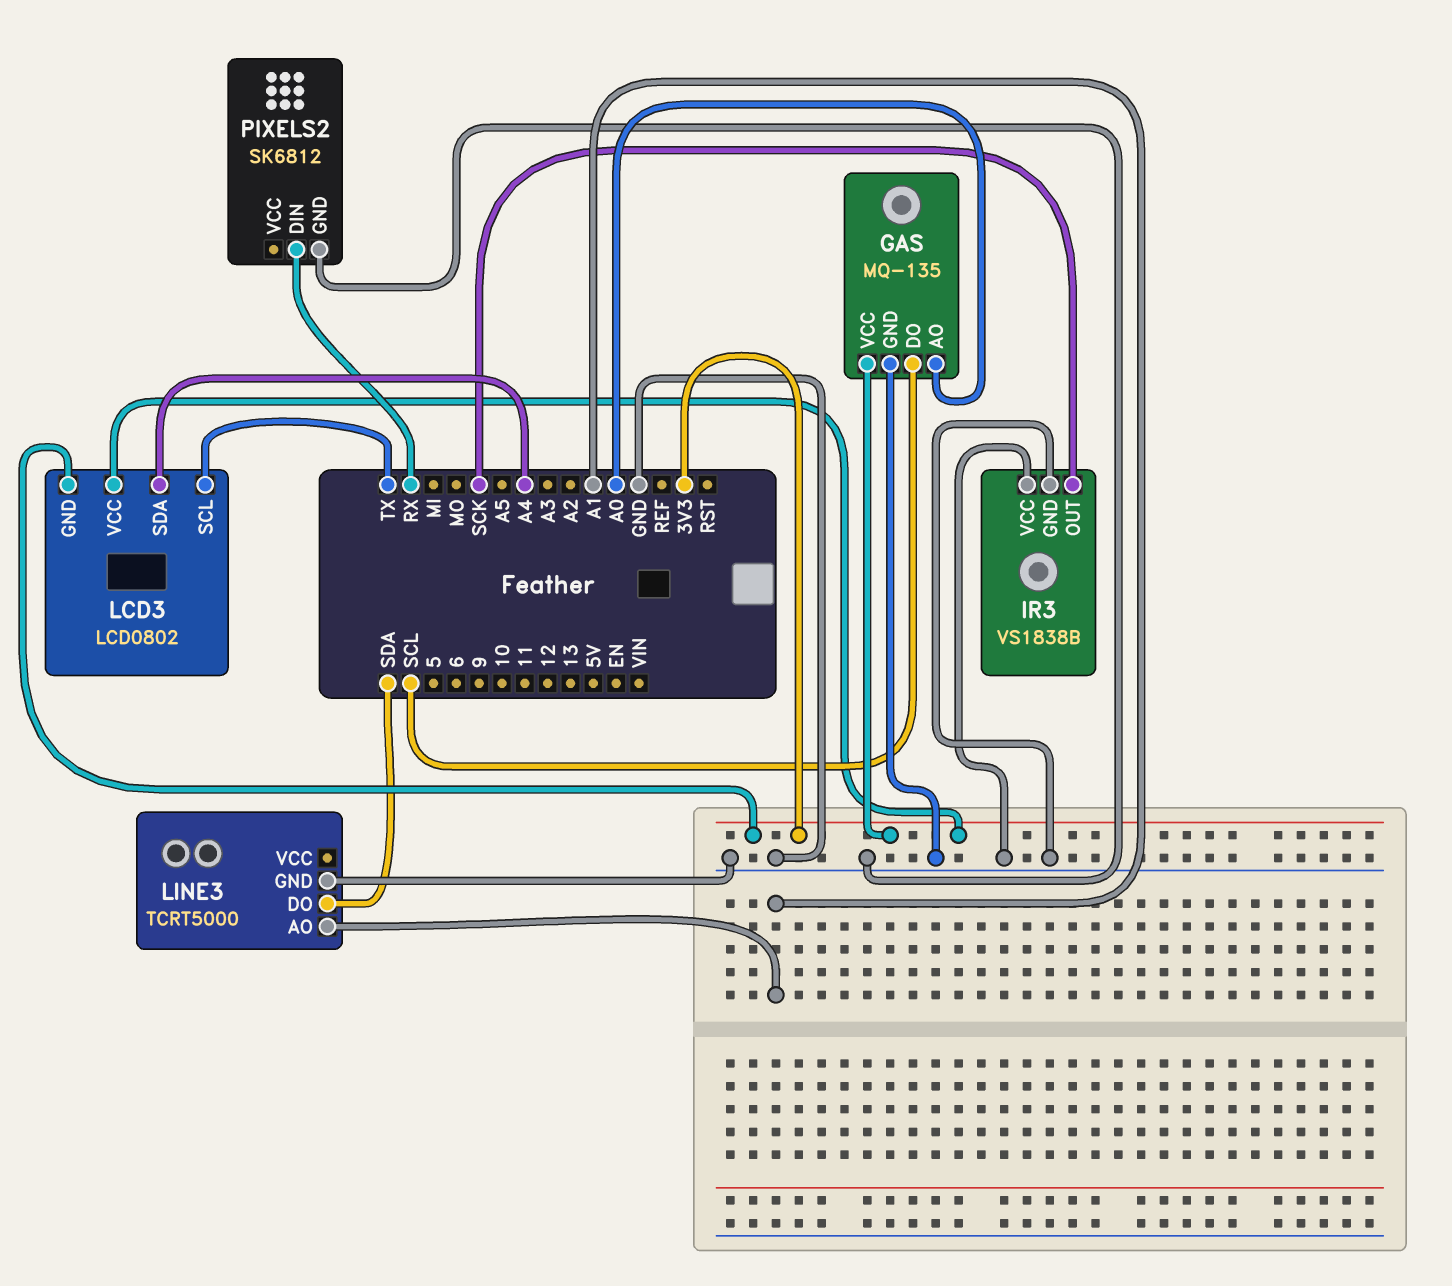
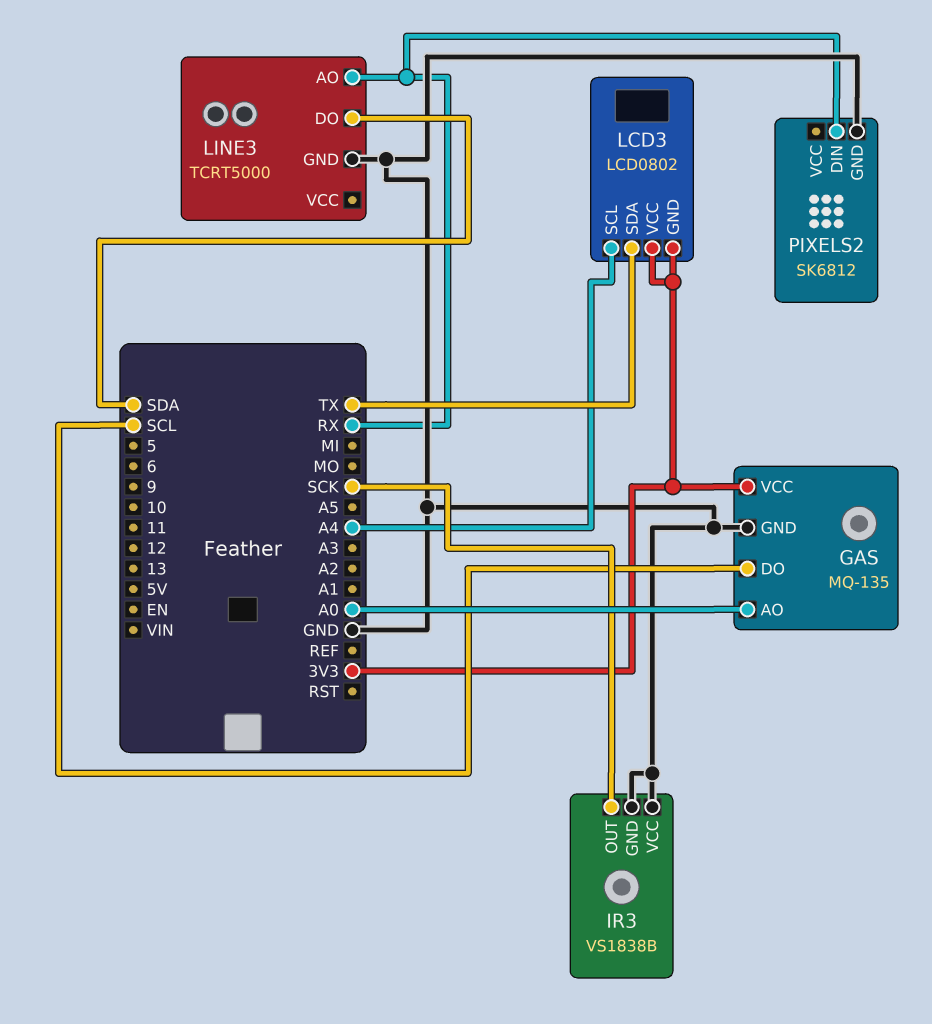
LCD3 pin SCL: TX -> A4
LCD3 pin SDA: A4 -> TX
LINE3 pin AO: A1 -> RX

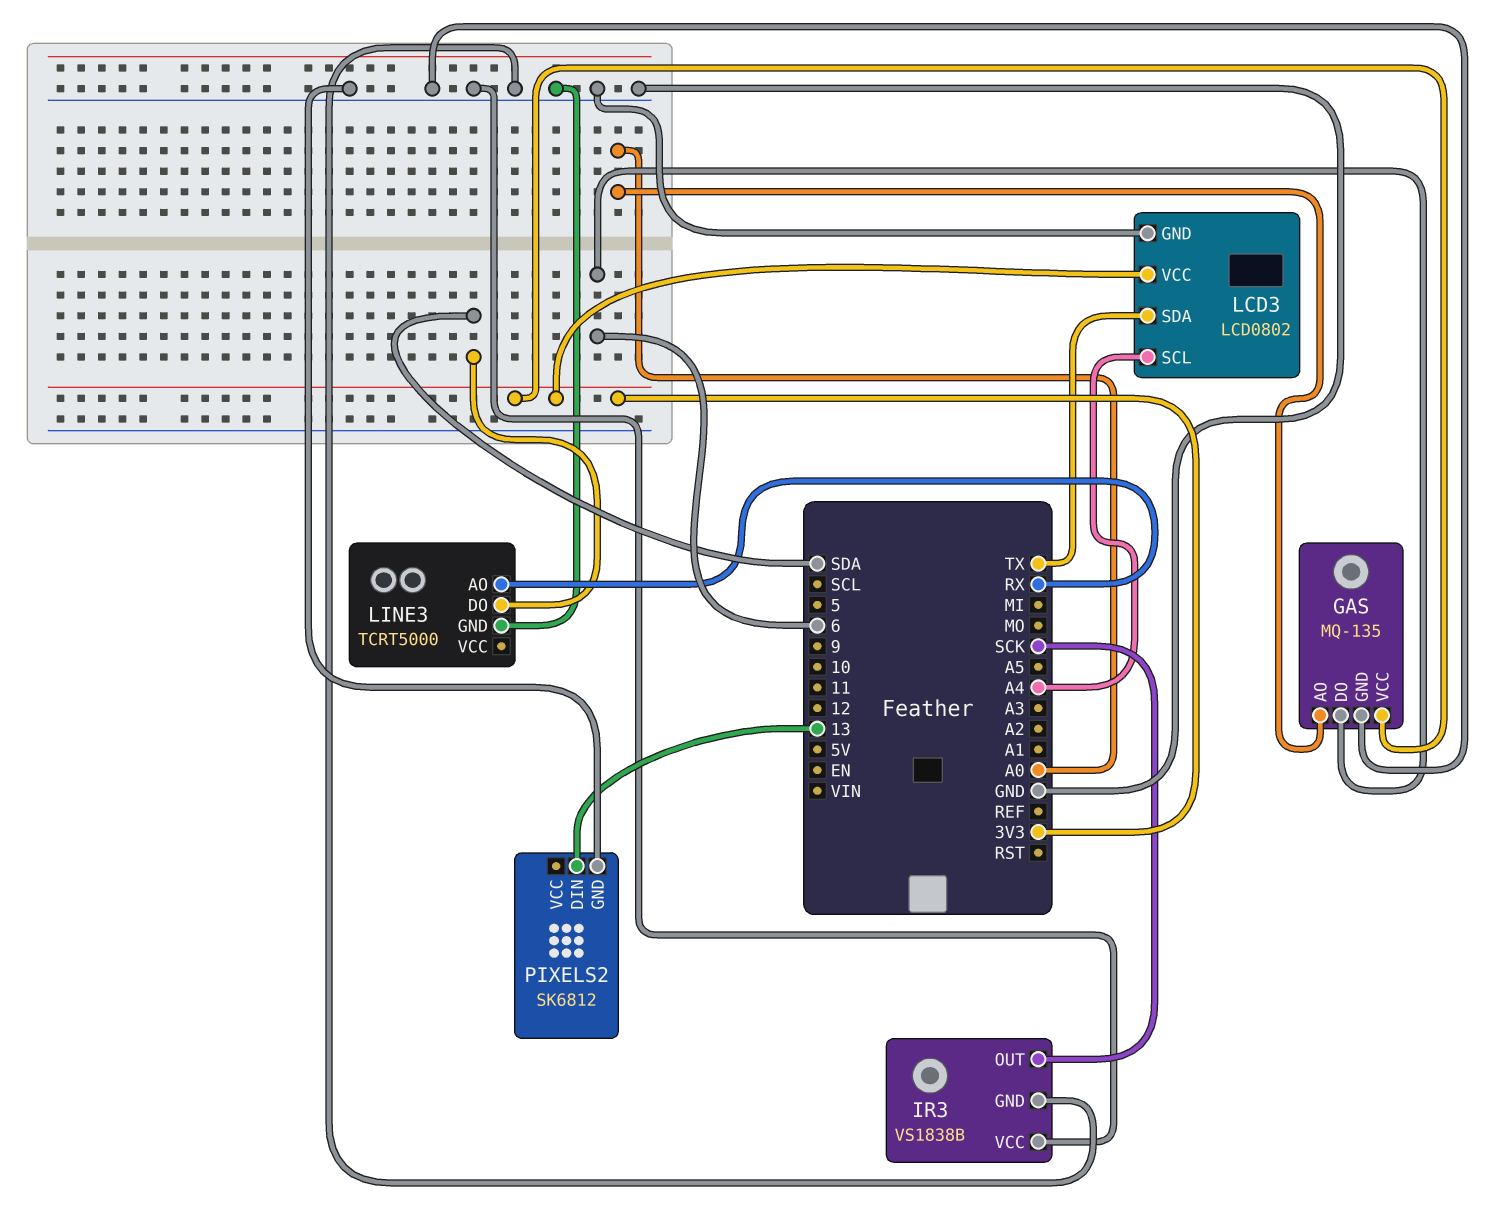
GAS pin DO: SCL -> 6
LCD3 pin GND: 3V3 -> GND
PIXELS2 pin DIN: RX -> 13

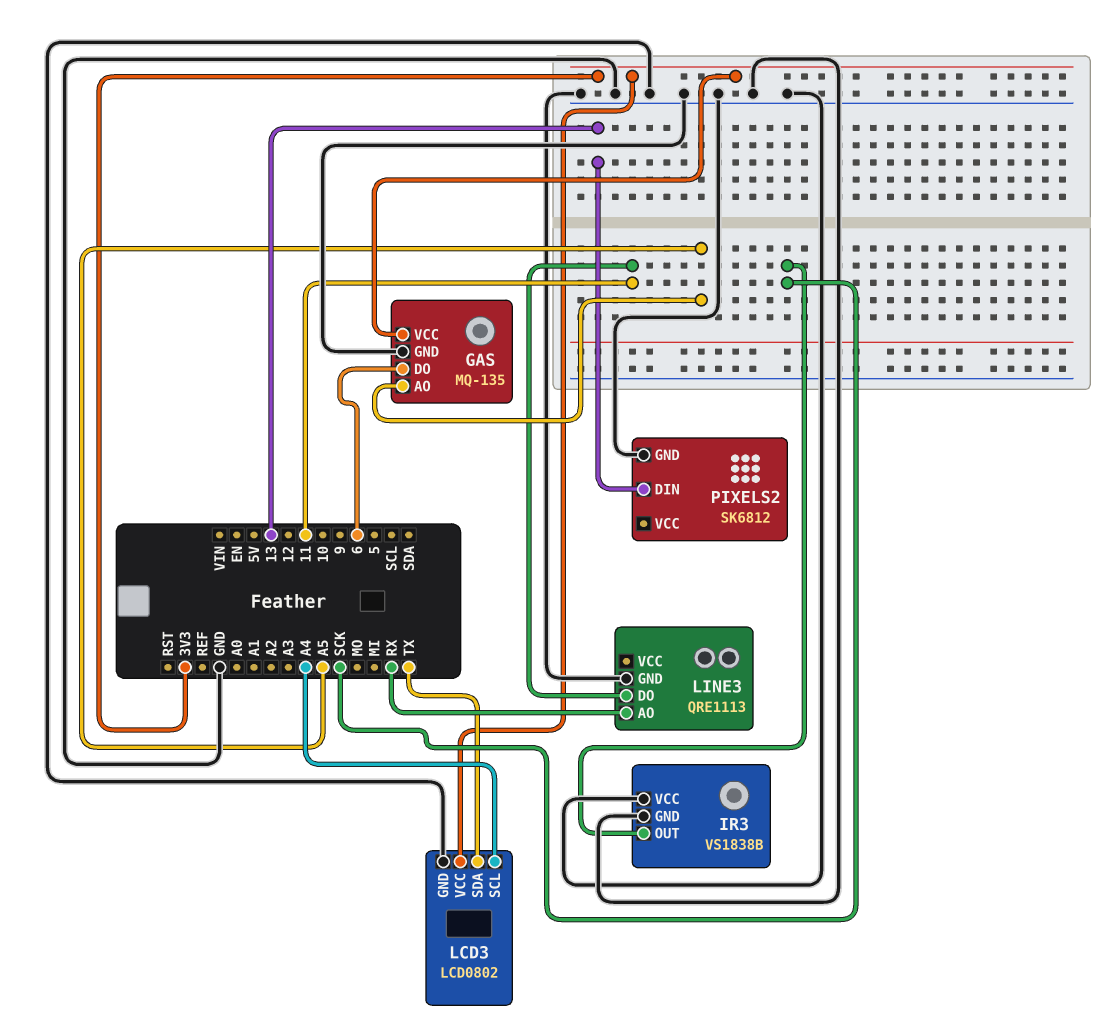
GAS pin AO: A0 -> A5
LINE3: TCRT5000 -> QRE1113
LINE3 pin DO: SDA -> 11

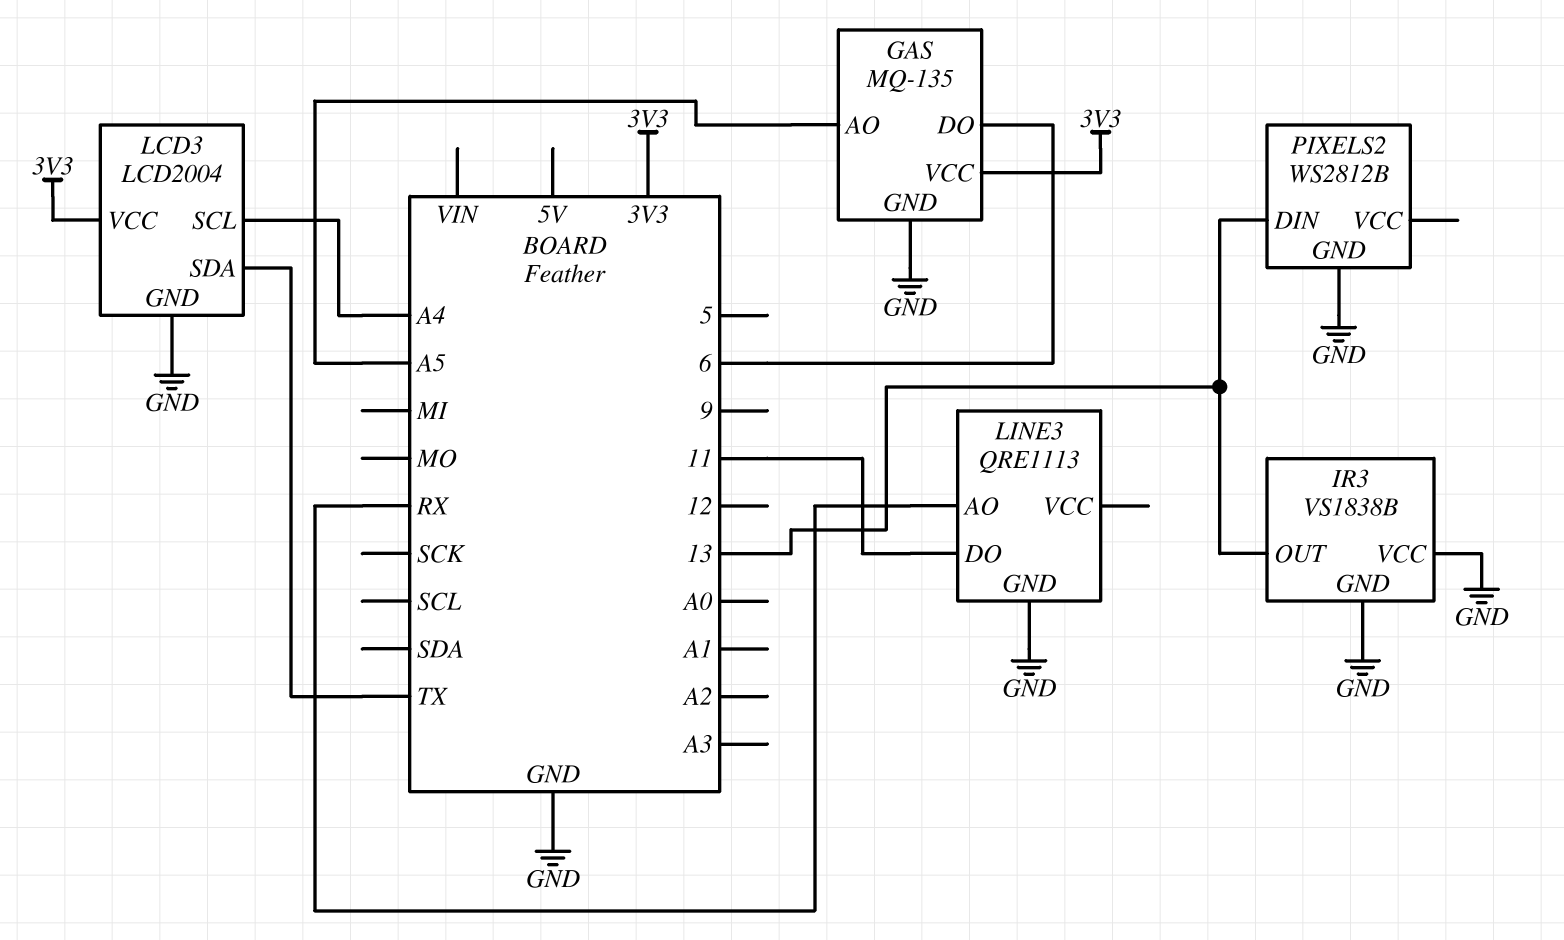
IR3 pin OUT: SCK -> 13
LCD3: LCD0802 -> LCD2004
PIXELS2: SK6812 -> WS2812B

